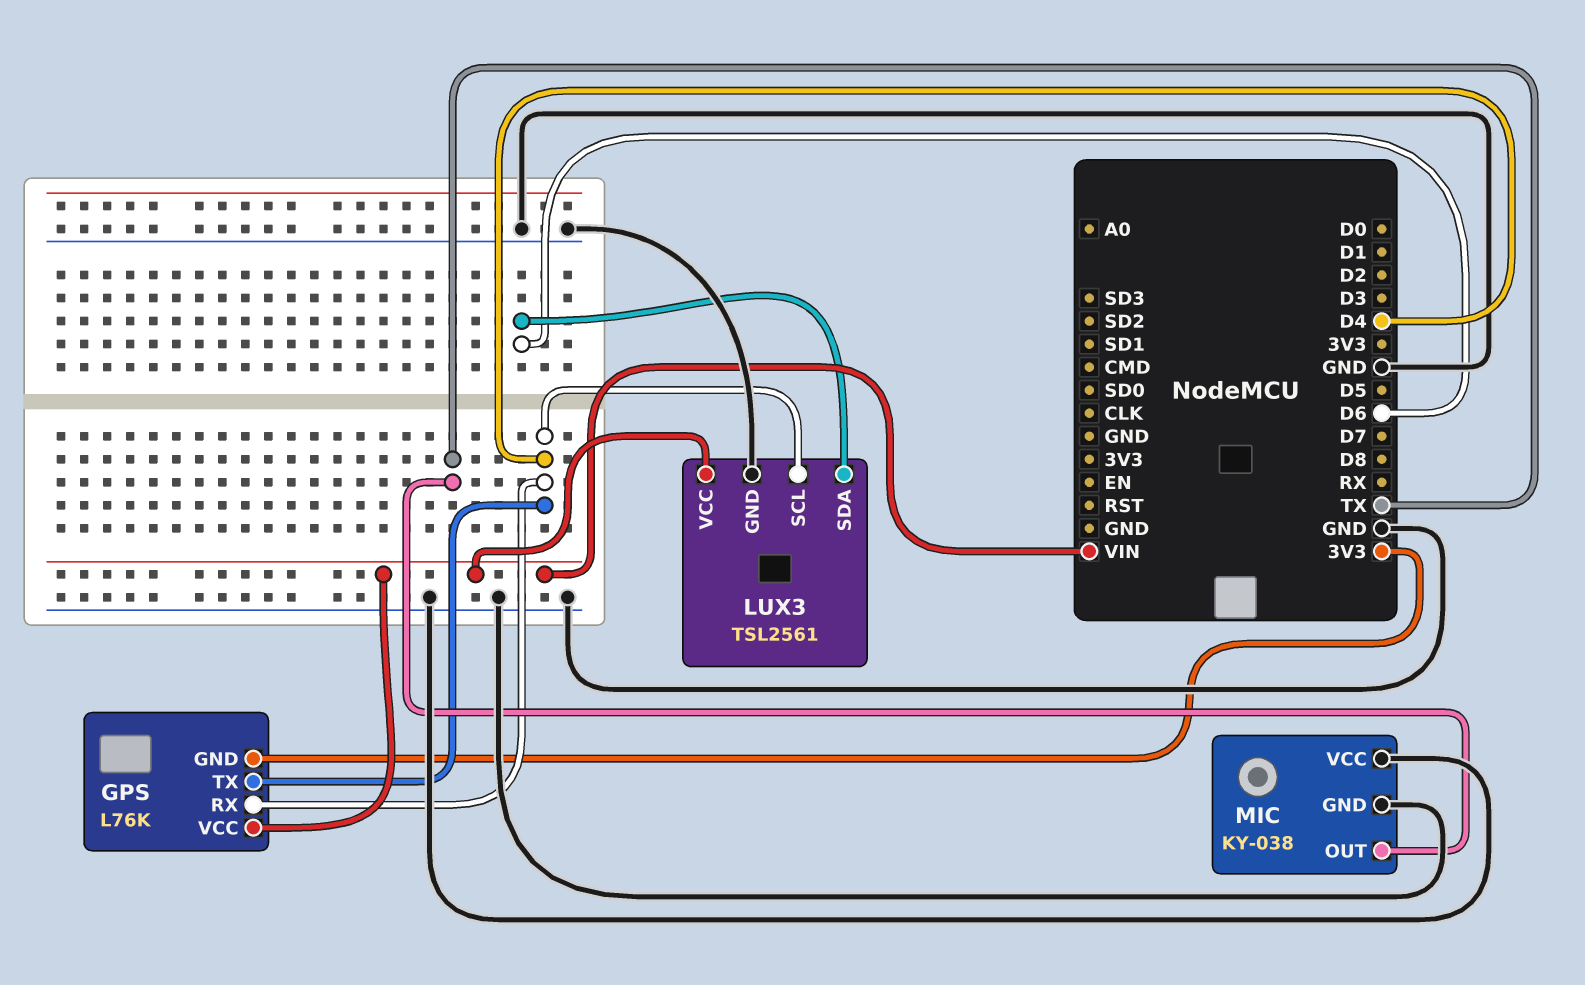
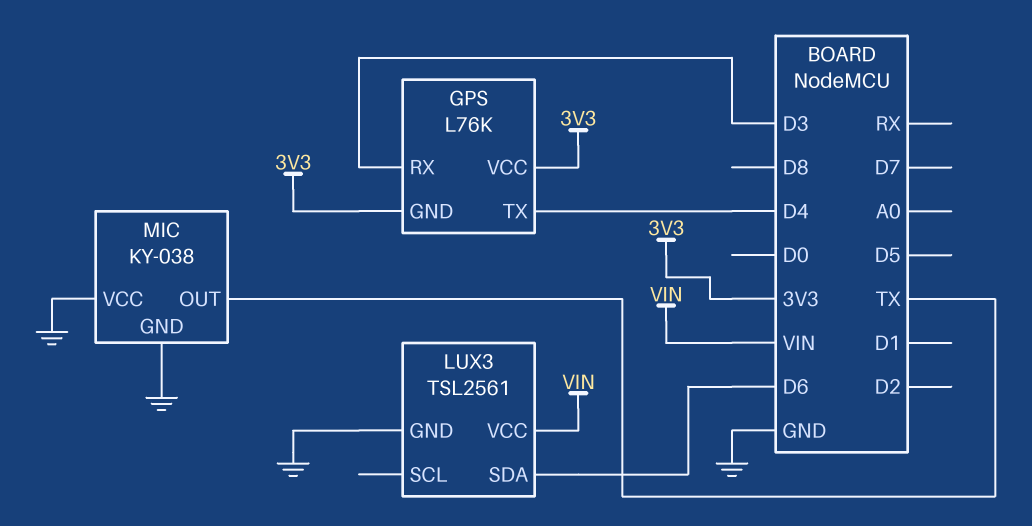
GPS pin RX: D4 -> D3
GPS pin VCC: VIN -> 3V3
LUX3 pin SCL: D4 -> none

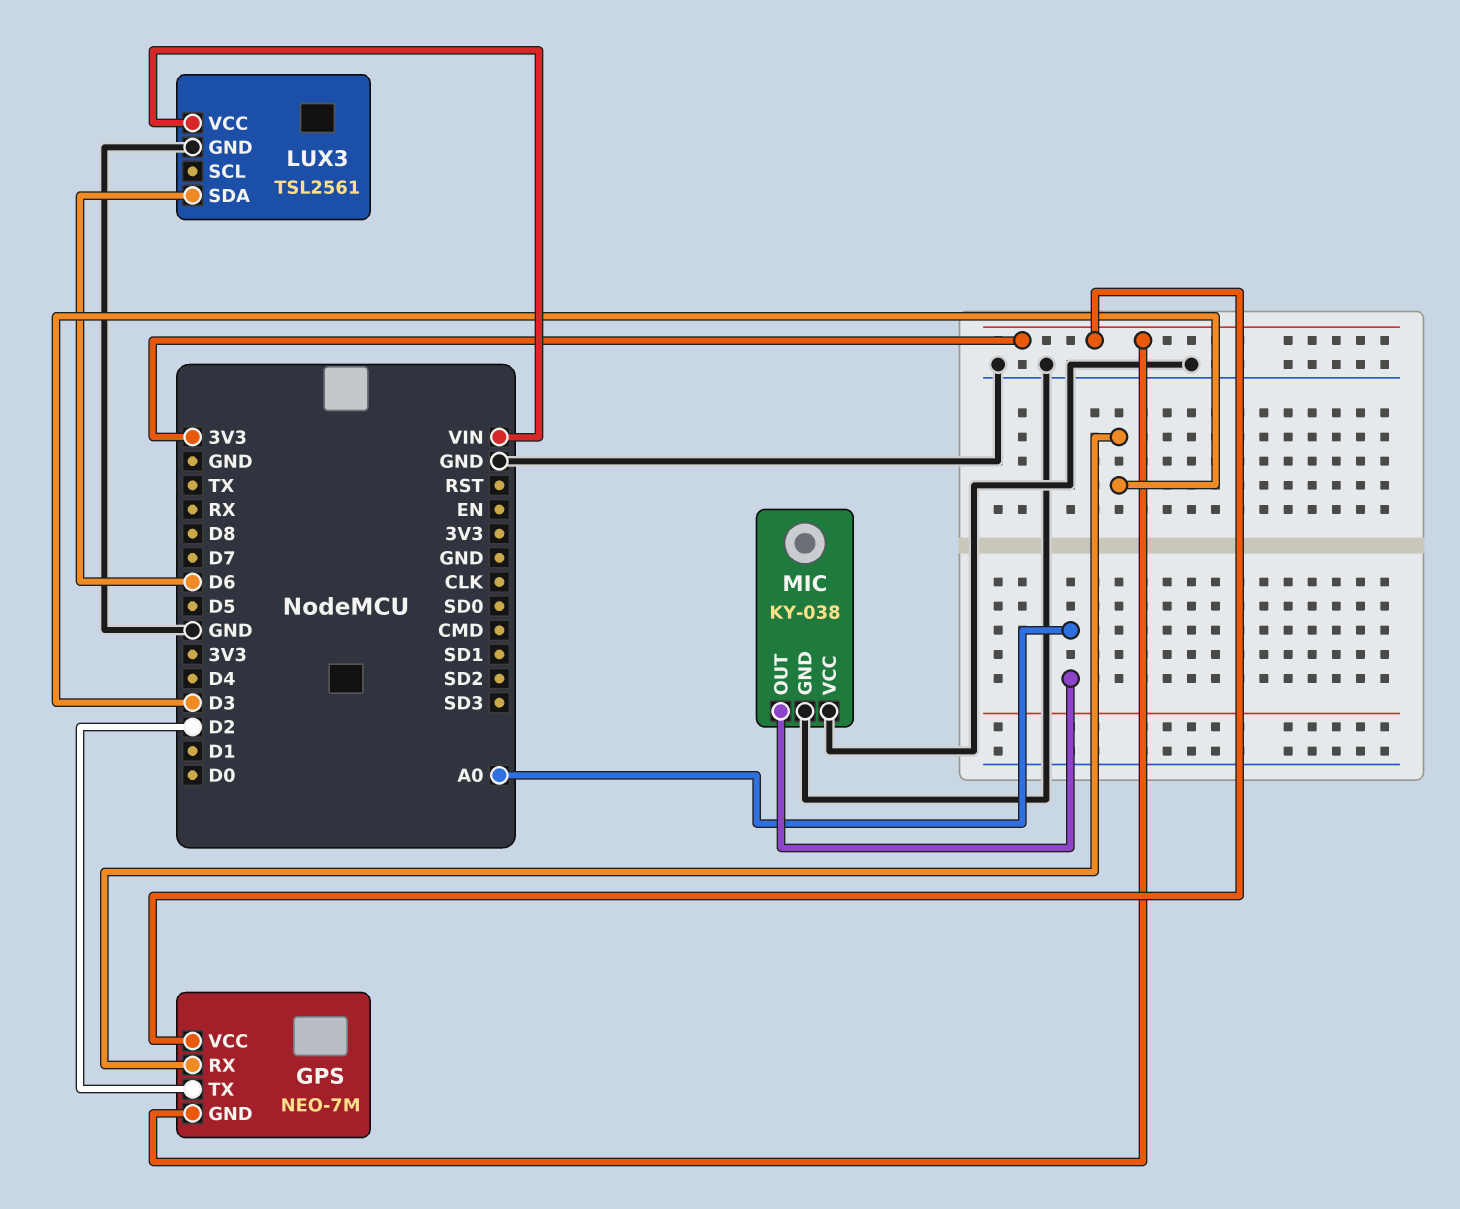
GPS: L76K -> NEO-7M
GPS pin TX: D4 -> D2
MIC pin OUT: TX -> A0

